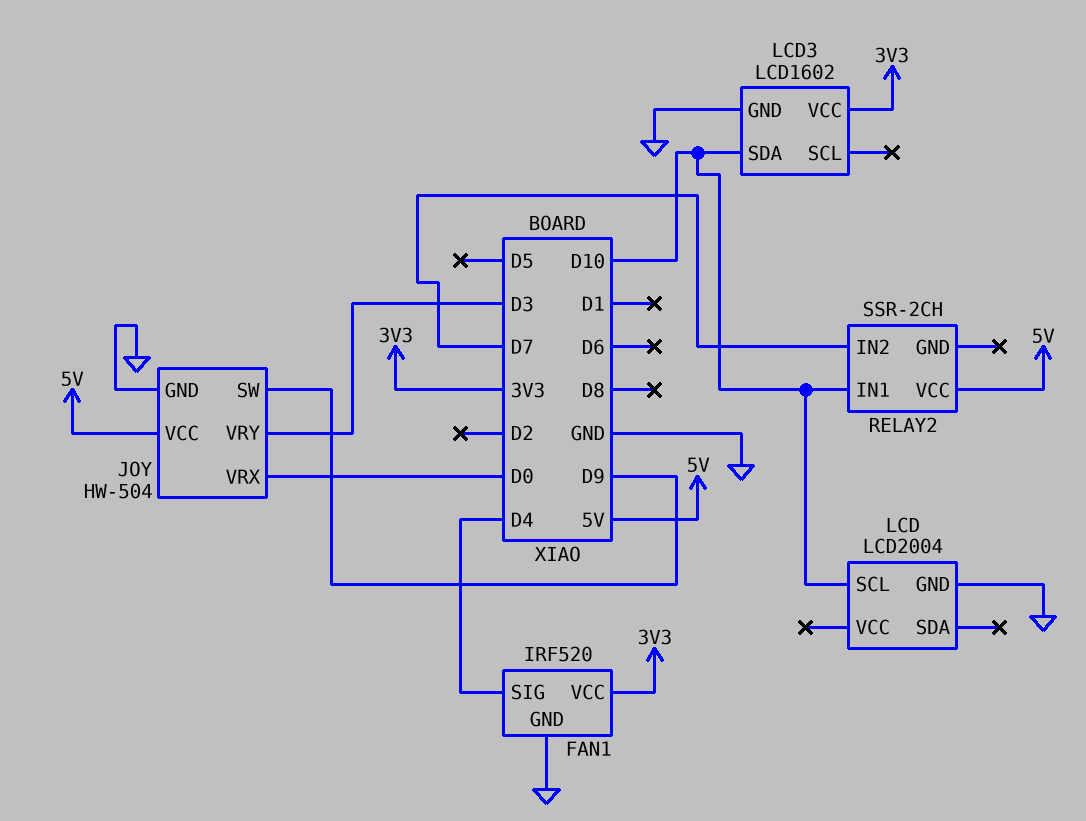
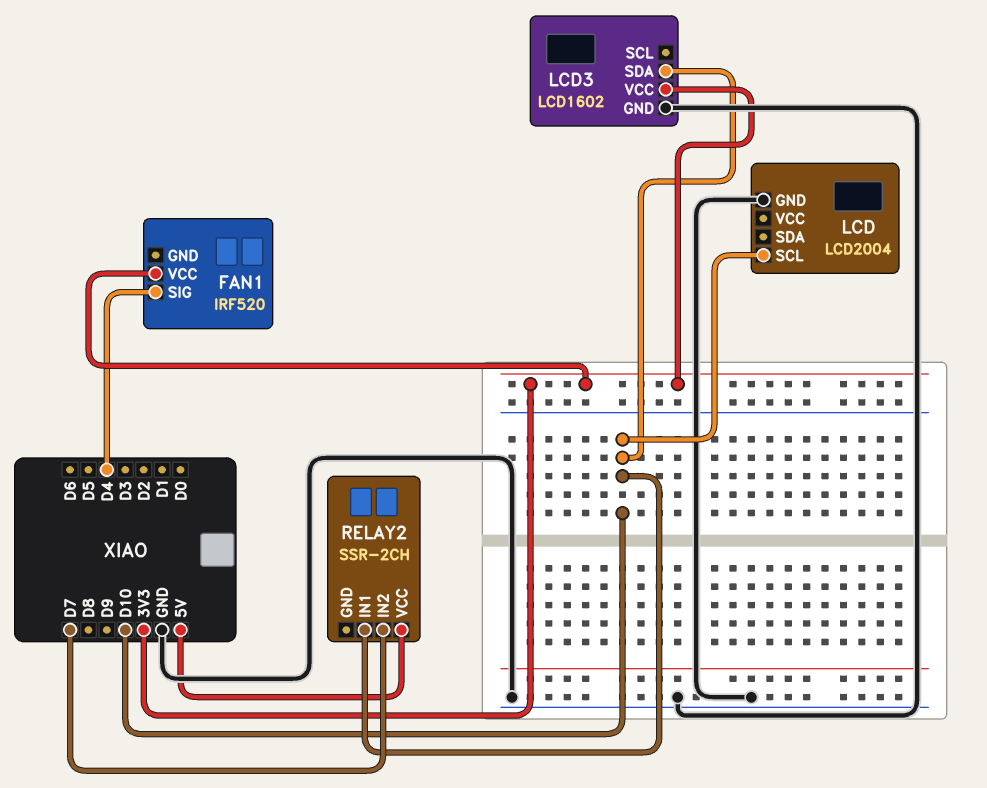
FAN1 pin GND: GND -> none
JOY: HW-504 -> none
JOY pin GND: GND -> none
JOY pin SW: D9 -> none
JOY pin VCC: 5V -> none
JOY pin VRX: D0 -> none
JOY pin VRY: D3 -> none

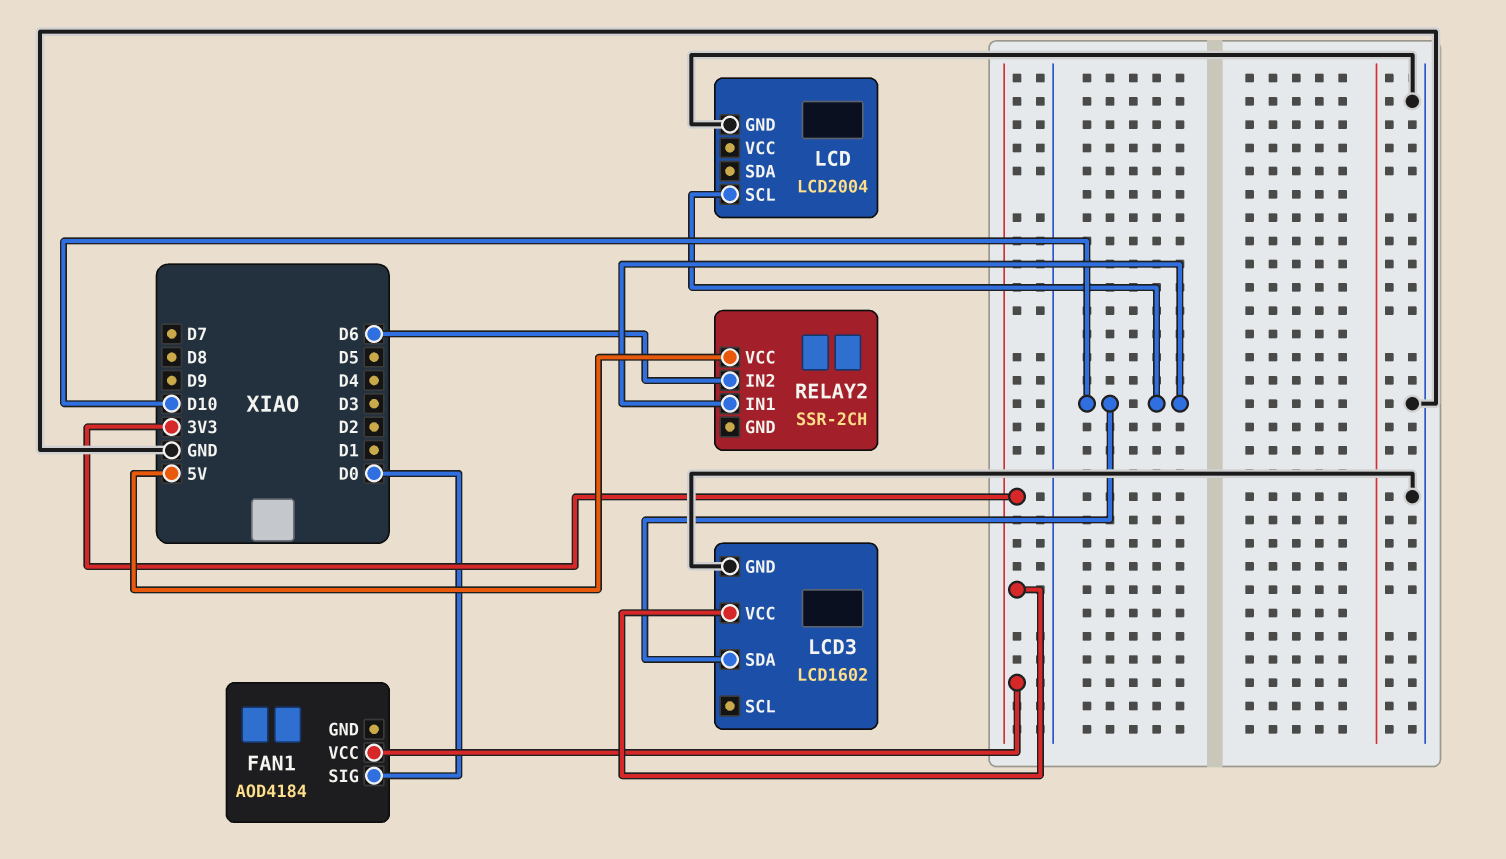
FAN1: IRF520 -> AOD4184
FAN1 pin SIG: D4 -> D0
RELAY2 pin IN2: D7 -> D6

